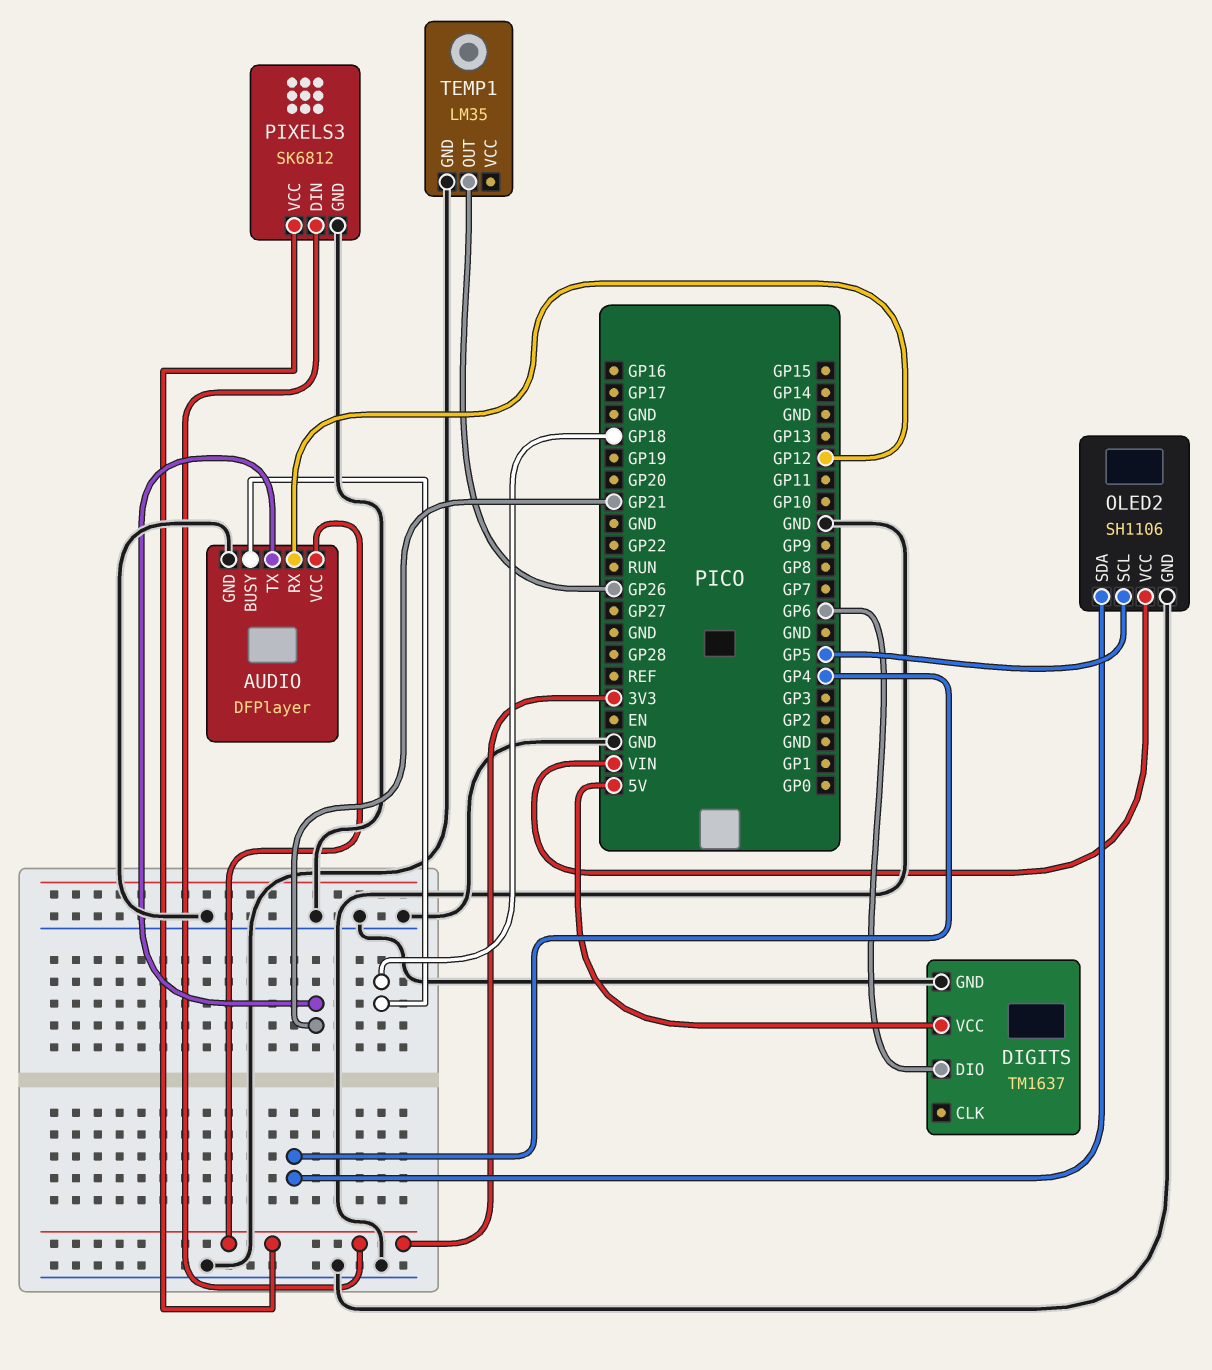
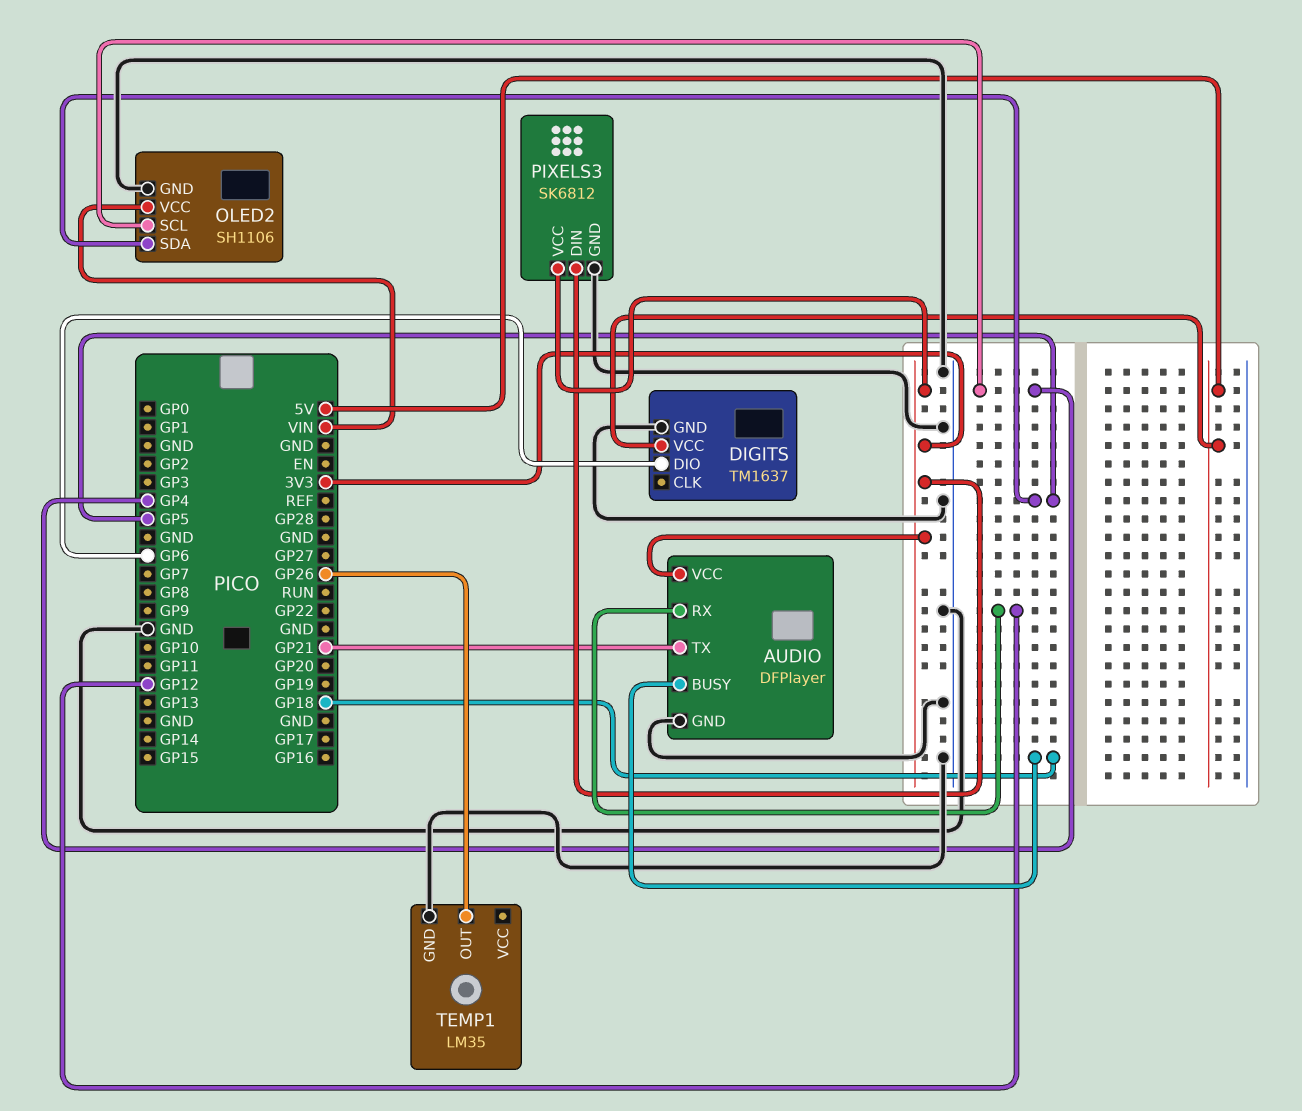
OLED2 pin SCL: GP5 -> GP4
OLED2 pin SDA: GP4 -> GP5

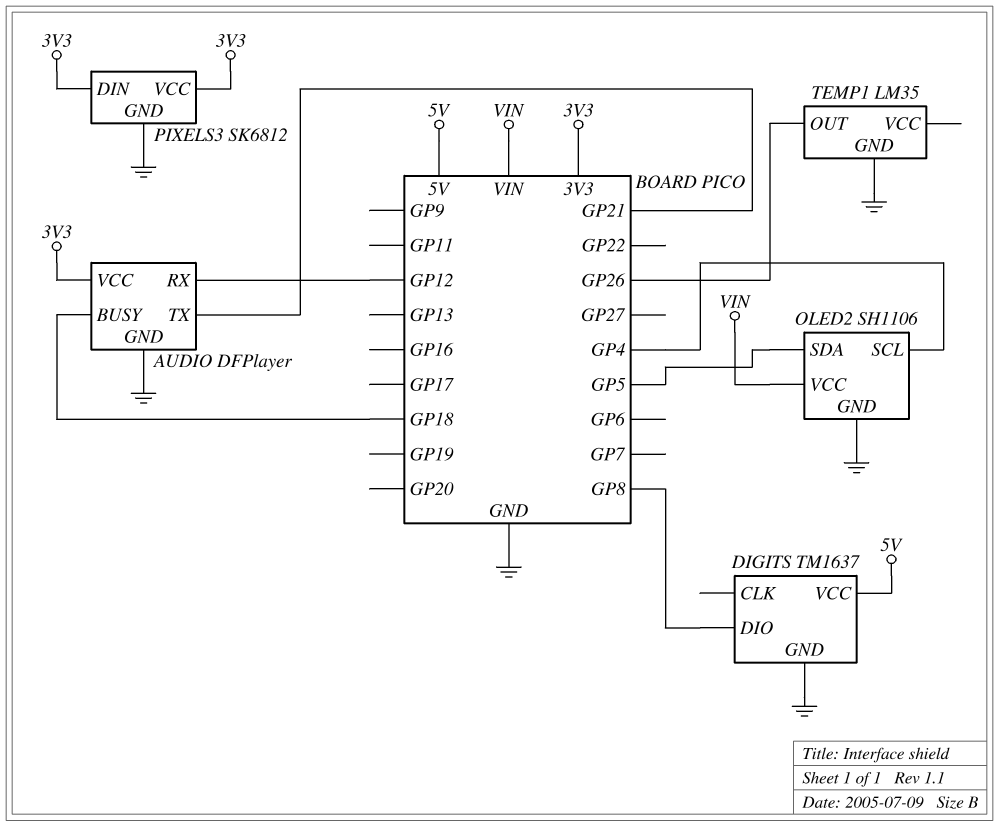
DIGITS pin DIO: GP6 -> GP8

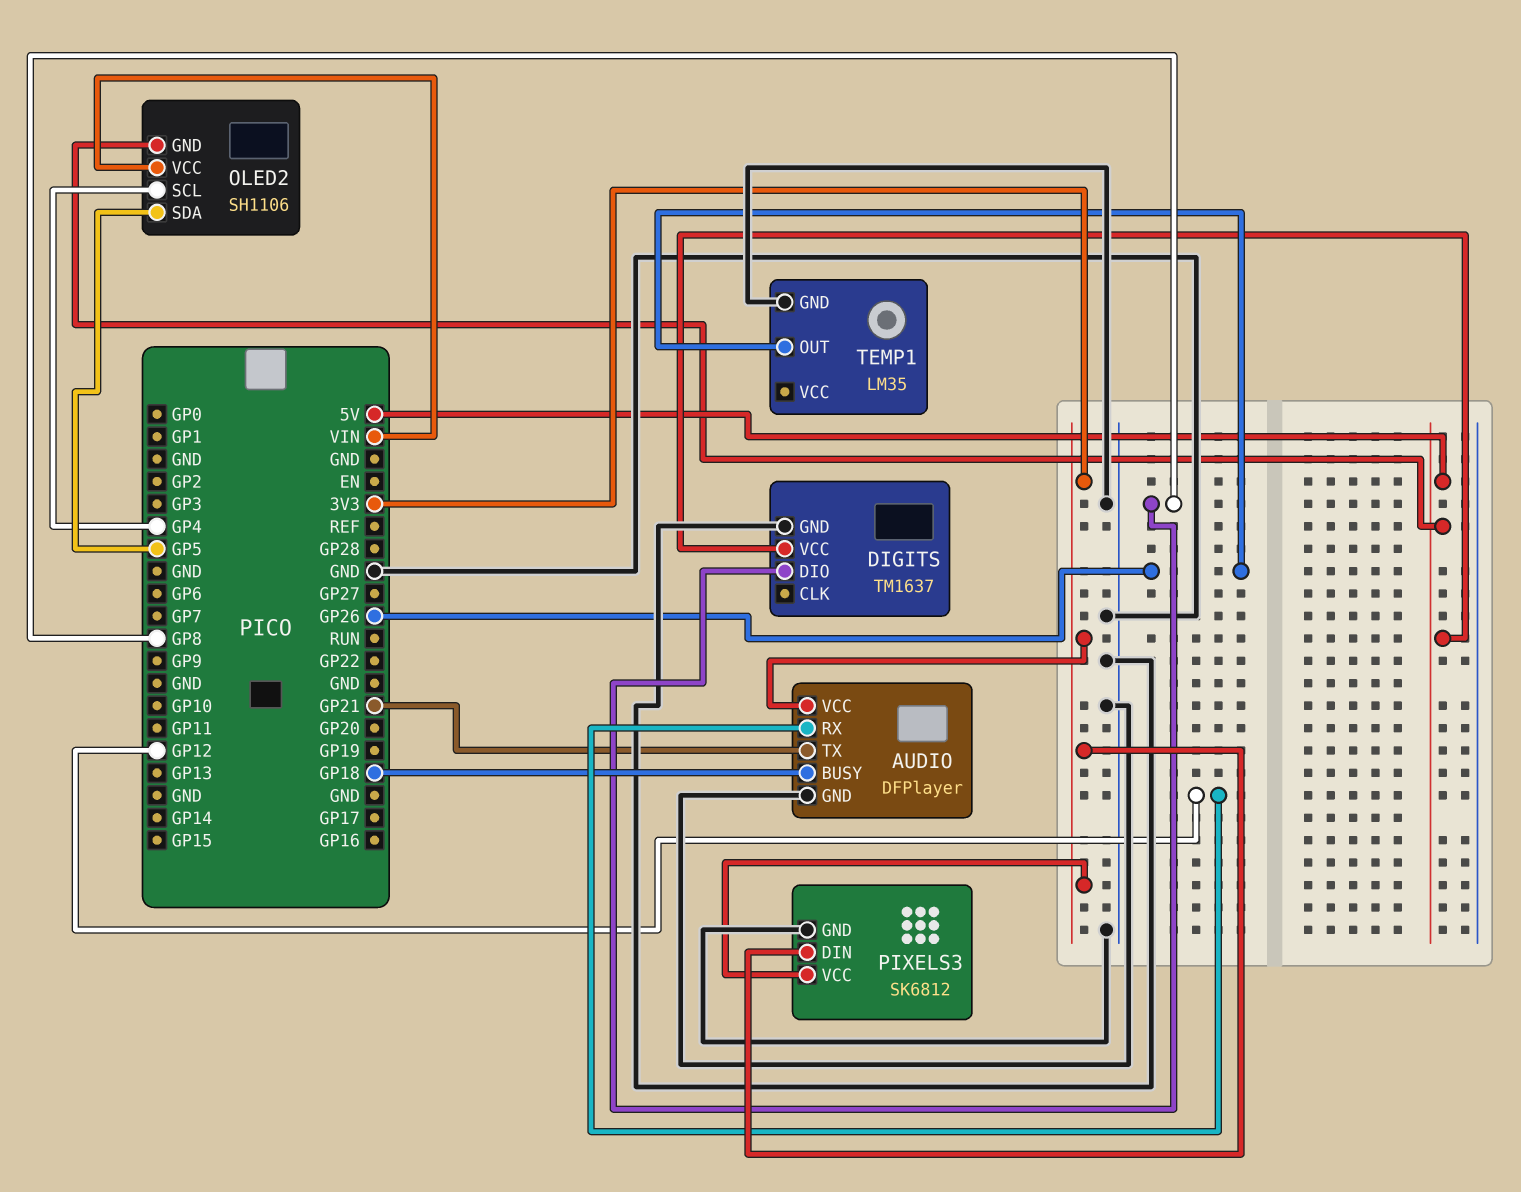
OLED2 pin GND: GND -> 5V

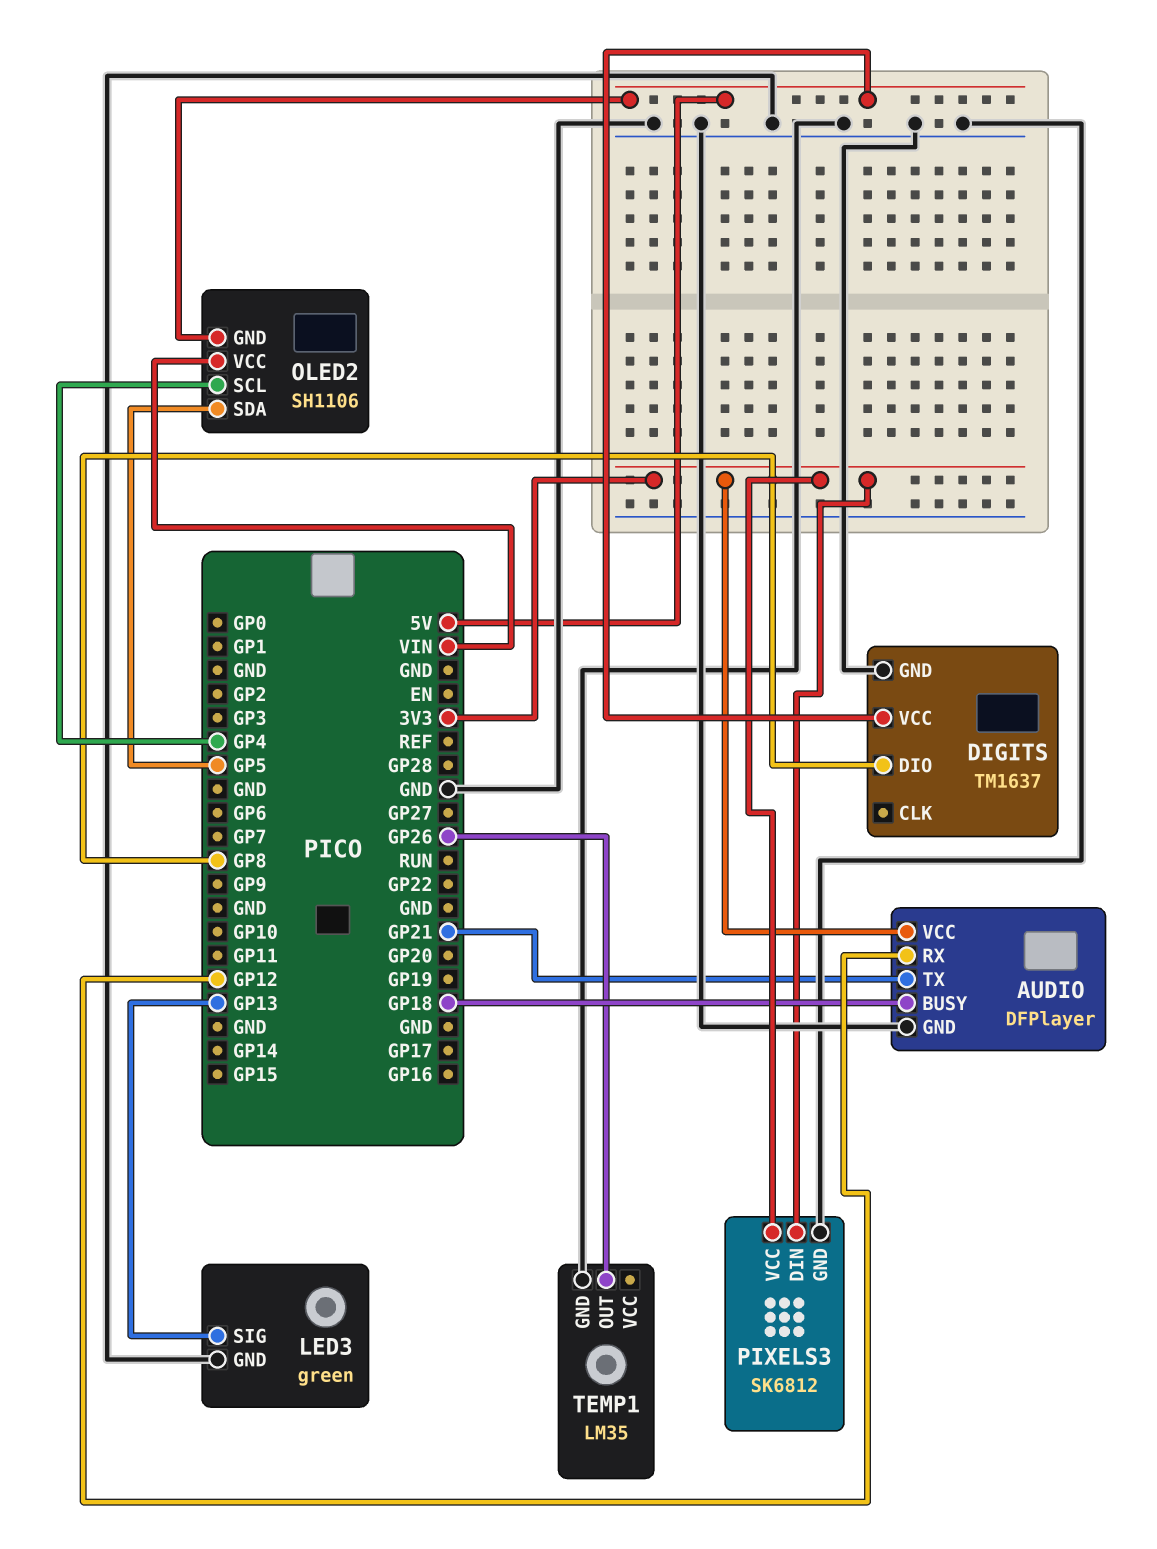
LED3: none -> green
LED3 pin GND: none -> GND
LED3 pin SIG: none -> GP13

